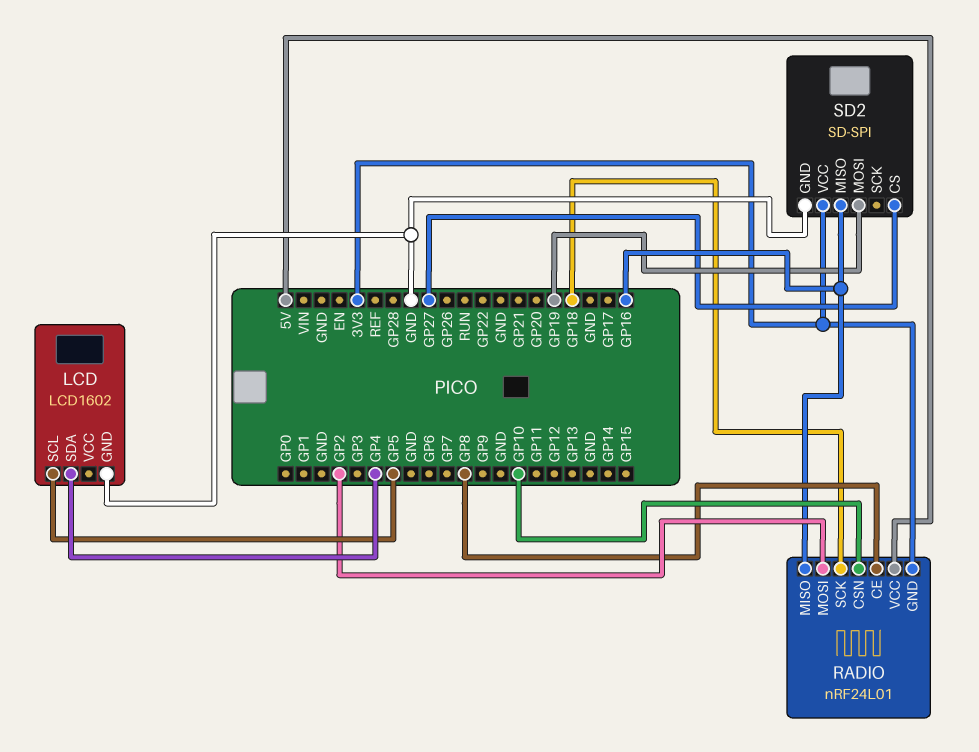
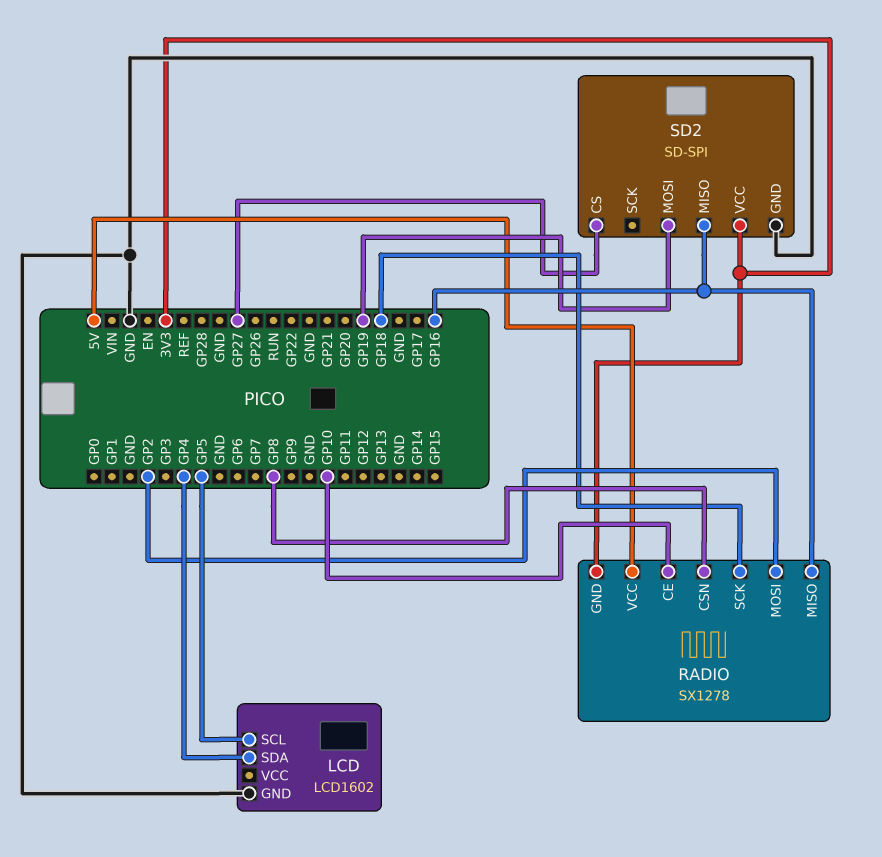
RADIO: nRF24L01 -> SX1278
RADIO pin CE: GP8 -> GP10
RADIO pin CSN: GP10 -> GP8

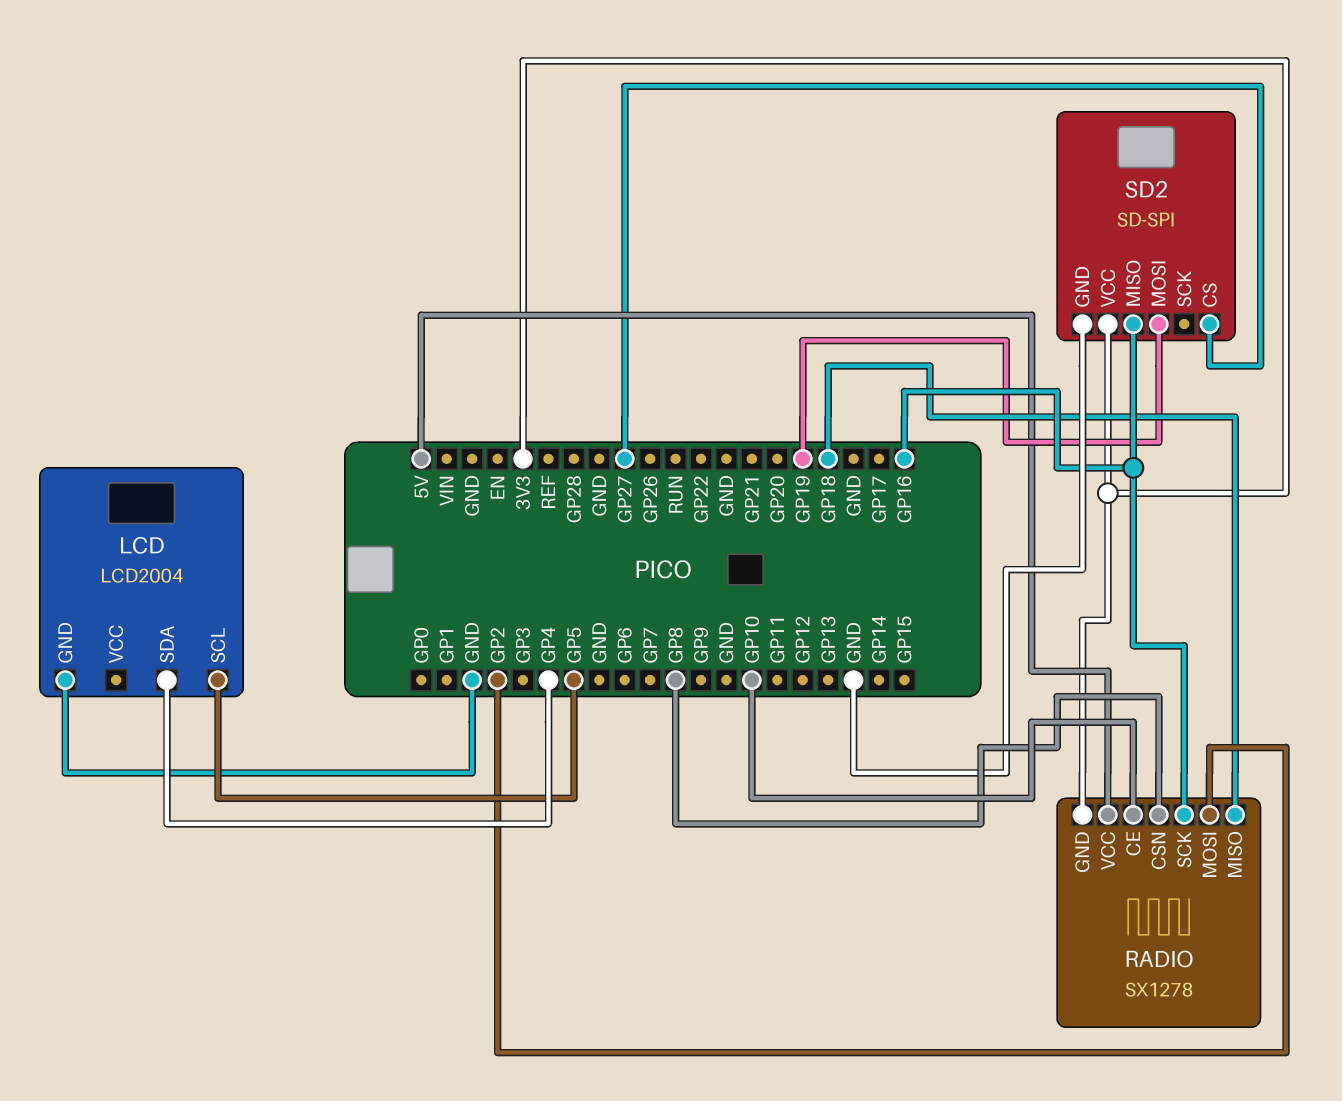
LCD: LCD1602 -> LCD2004
RADIO pin MISO: GP16 -> GP18
RADIO pin SCK: GP18 -> GP16

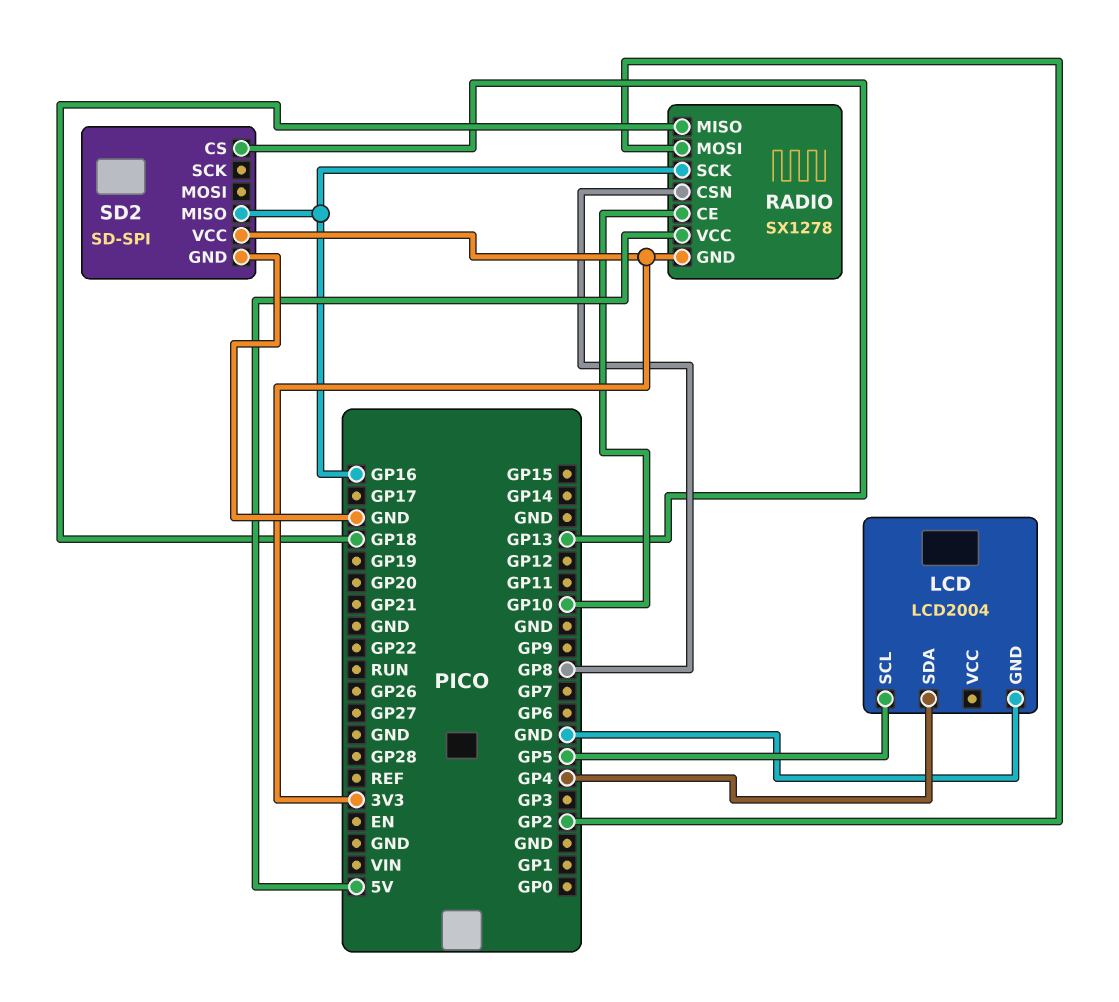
SD2 pin CS: GP27 -> GP13
SD2 pin MOSI: GP19 -> none

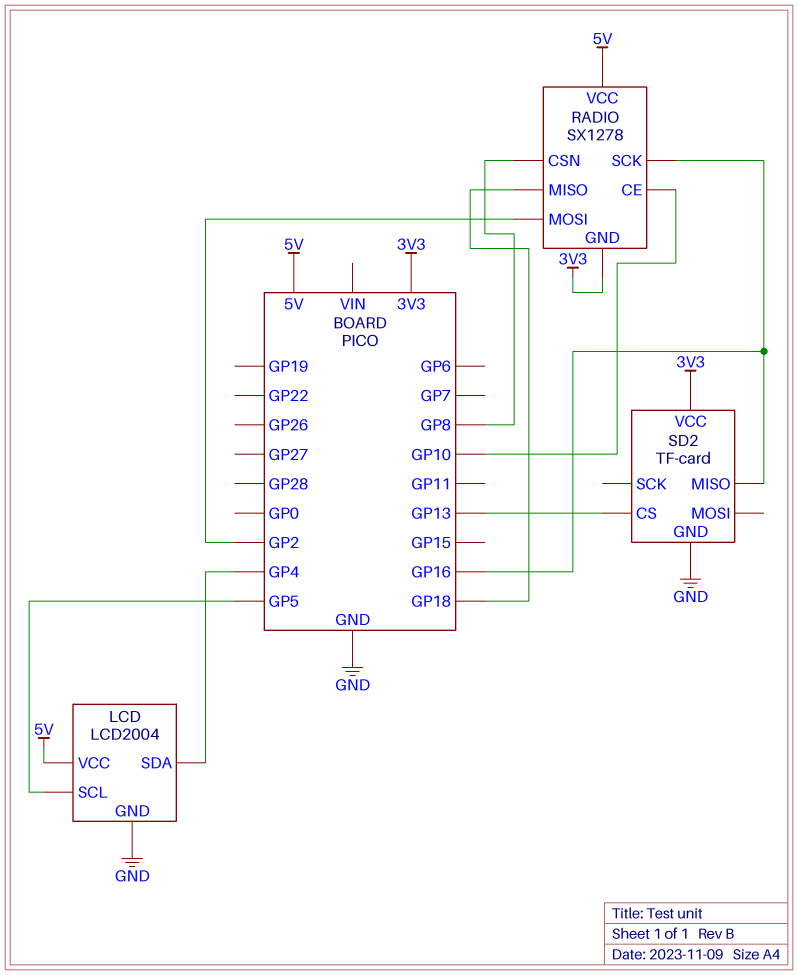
LCD pin VCC: none -> 5V
SD2: SD-SPI -> TF-card

